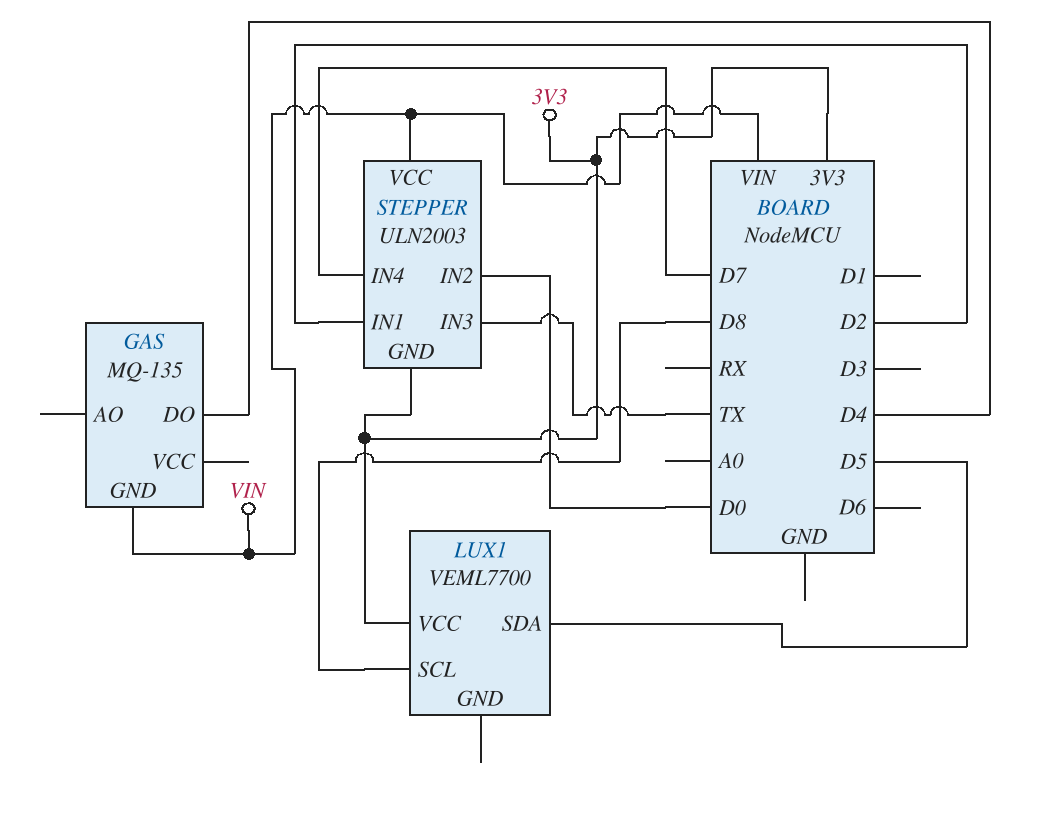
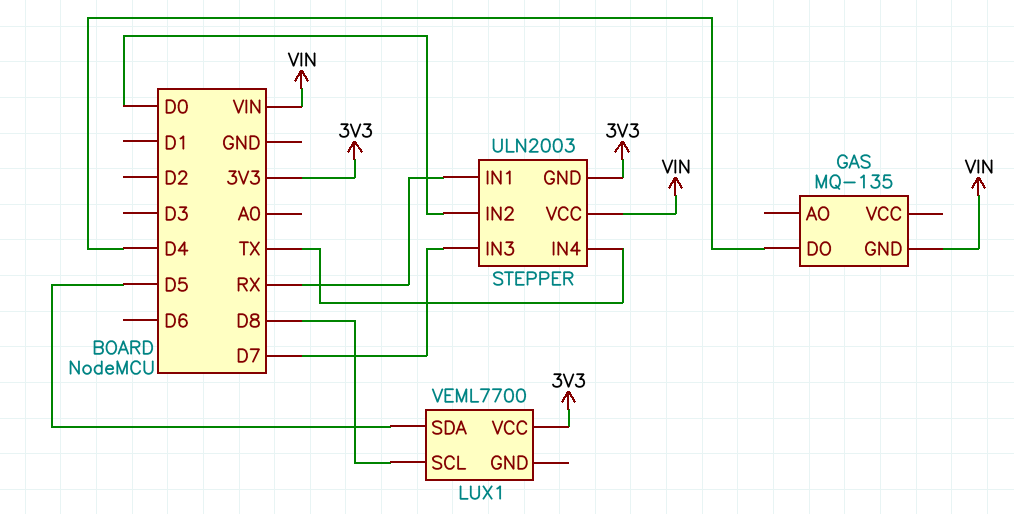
STEPPER pin IN1: D2 -> RX
STEPPER pin IN3: TX -> D7
STEPPER pin IN4: D7 -> TX

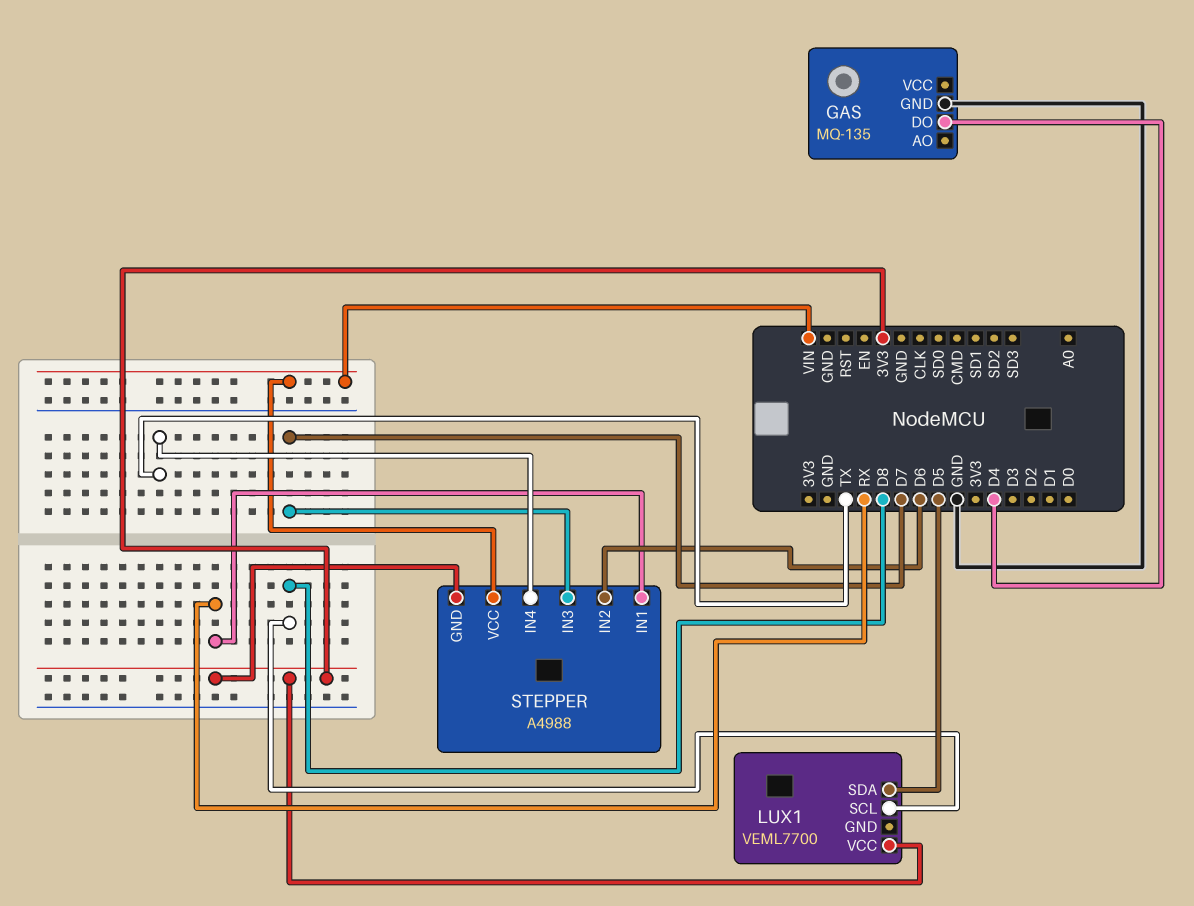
GAS pin GND: VIN -> GND
STEPPER: ULN2003 -> A4988
STEPPER pin IN2: D0 -> D6

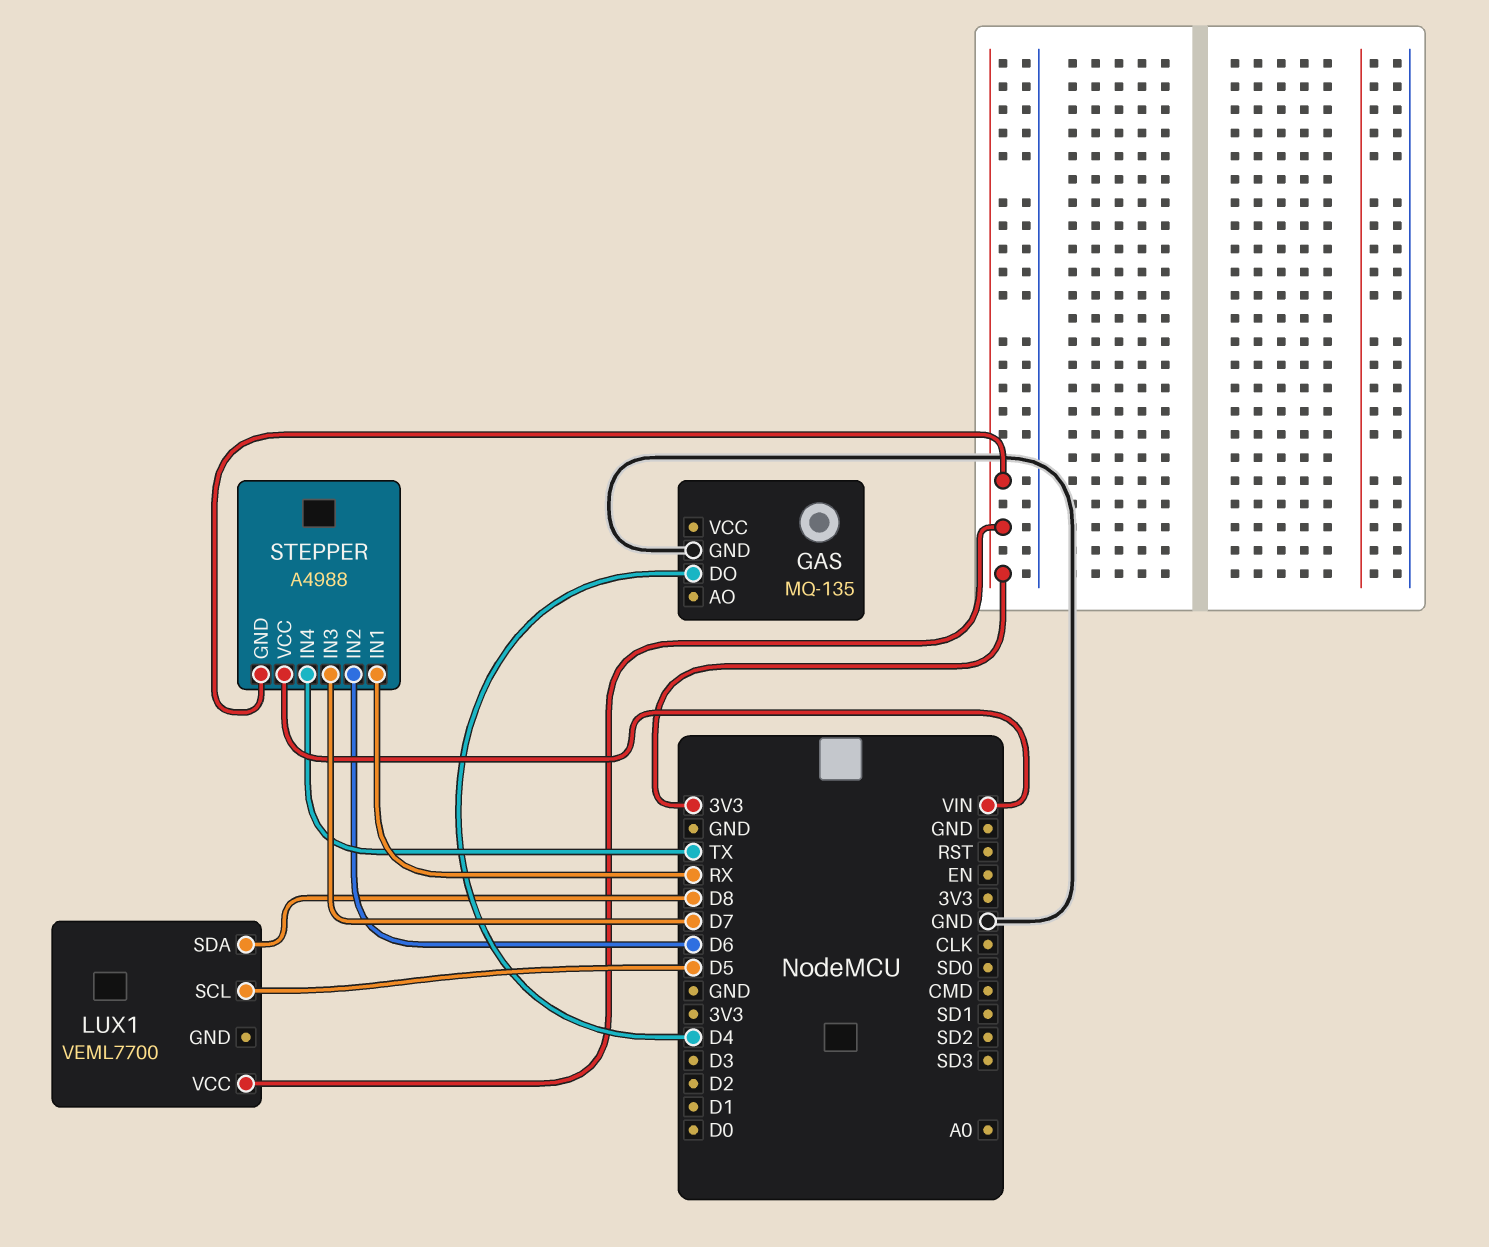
LUX1 pin SCL: D8 -> D5
LUX1 pin SDA: D5 -> D8

